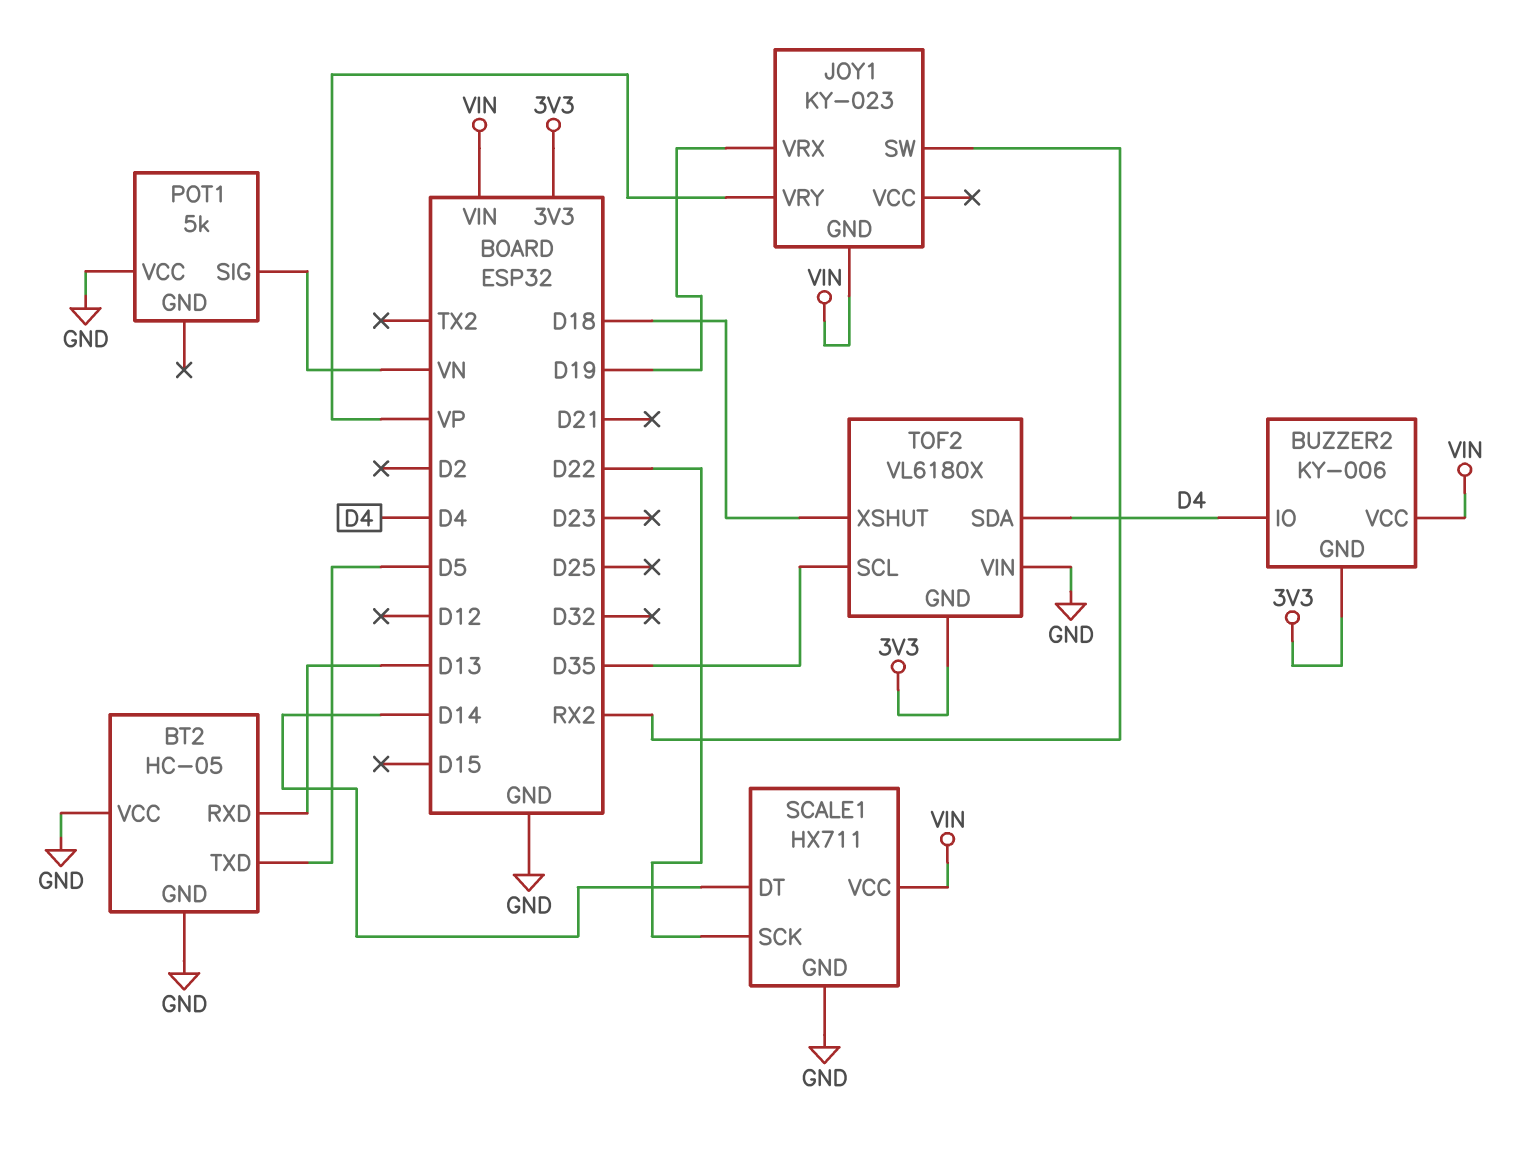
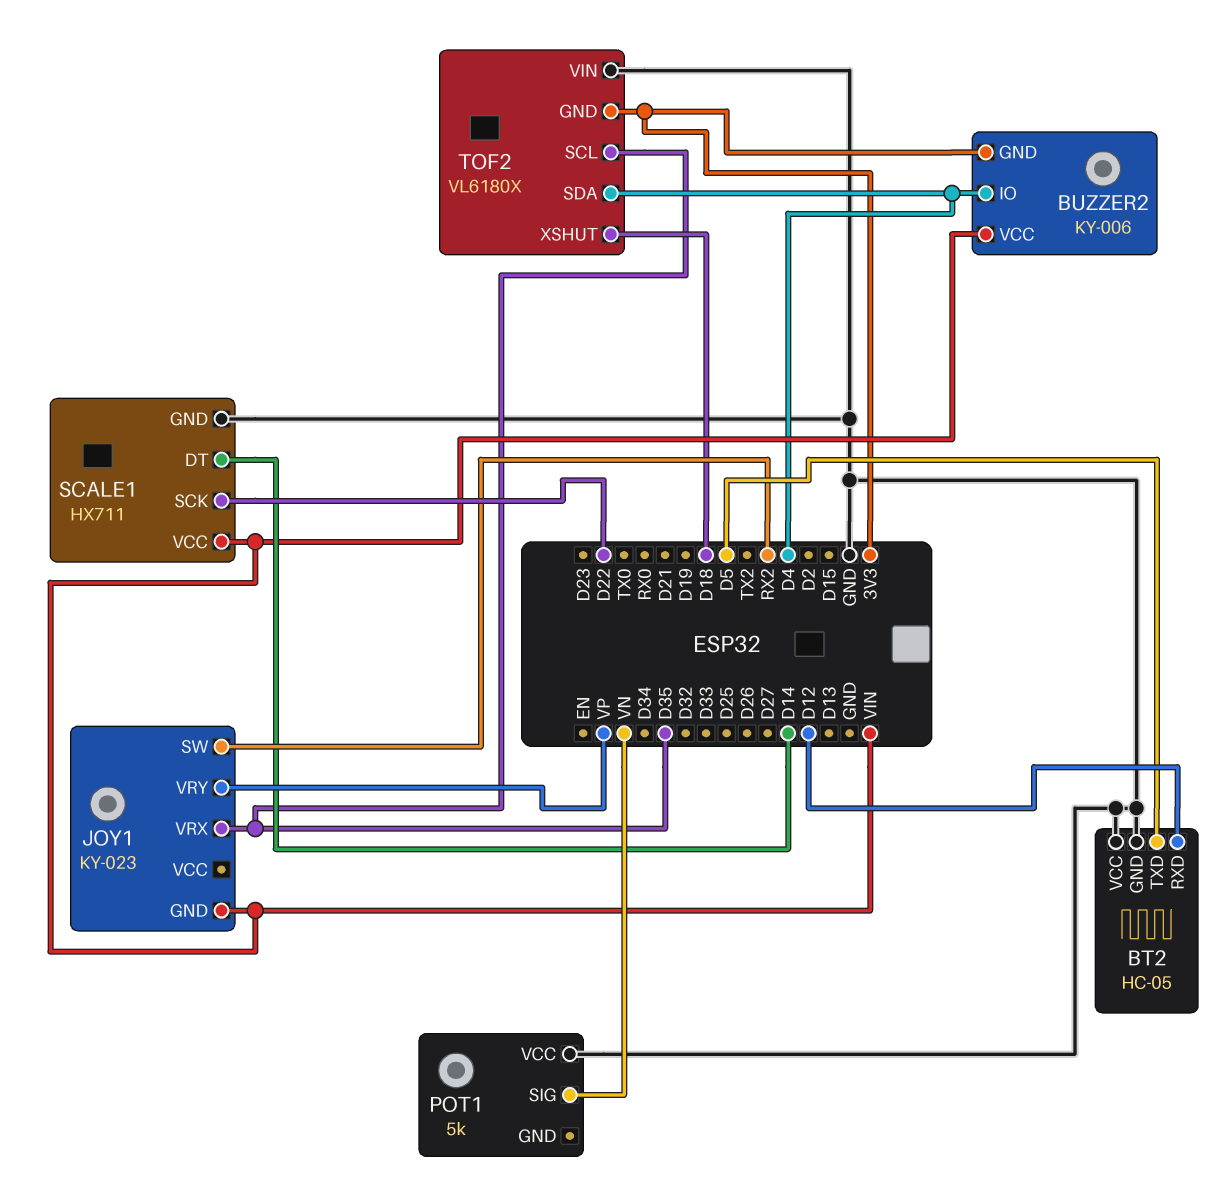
BT2 pin RXD: D13 -> D12
JOY1 pin VRX: D19 -> D35

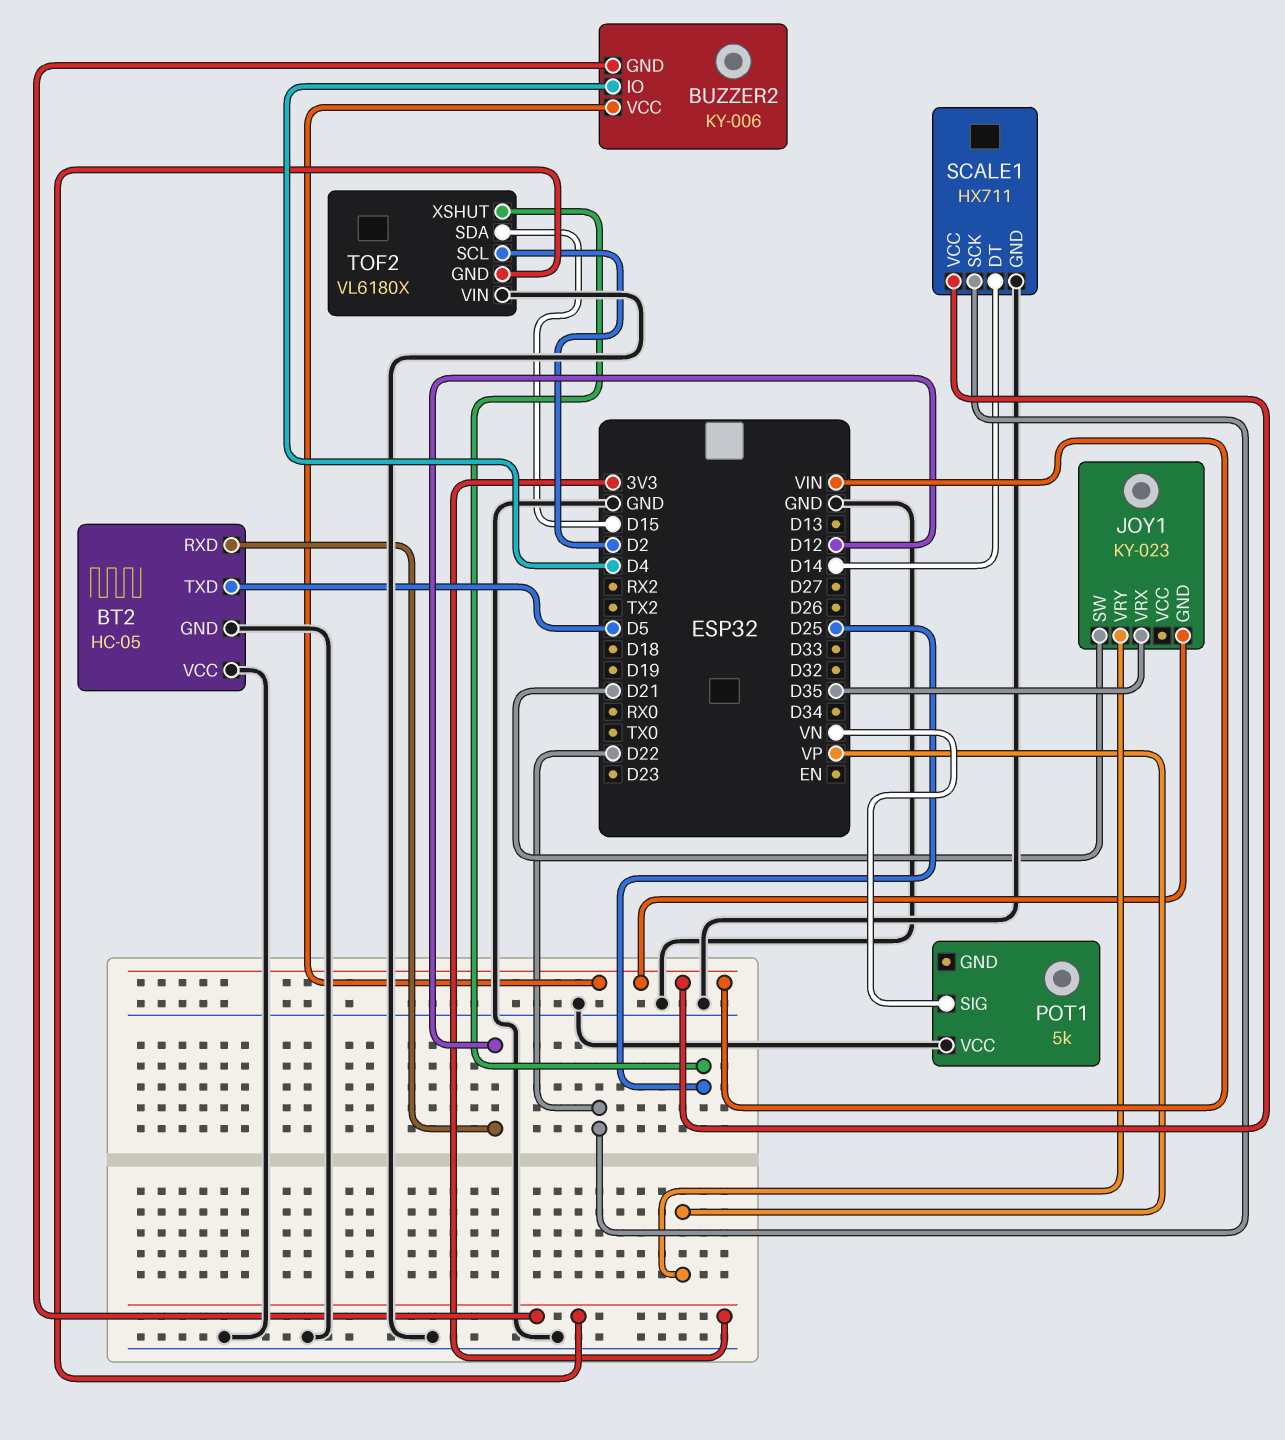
JOY1 pin SW: RX2 -> D21
TOF2 pin SCL: D35 -> D2
TOF2 pin SDA: D4 -> D15
TOF2 pin XSHUT: D18 -> D25

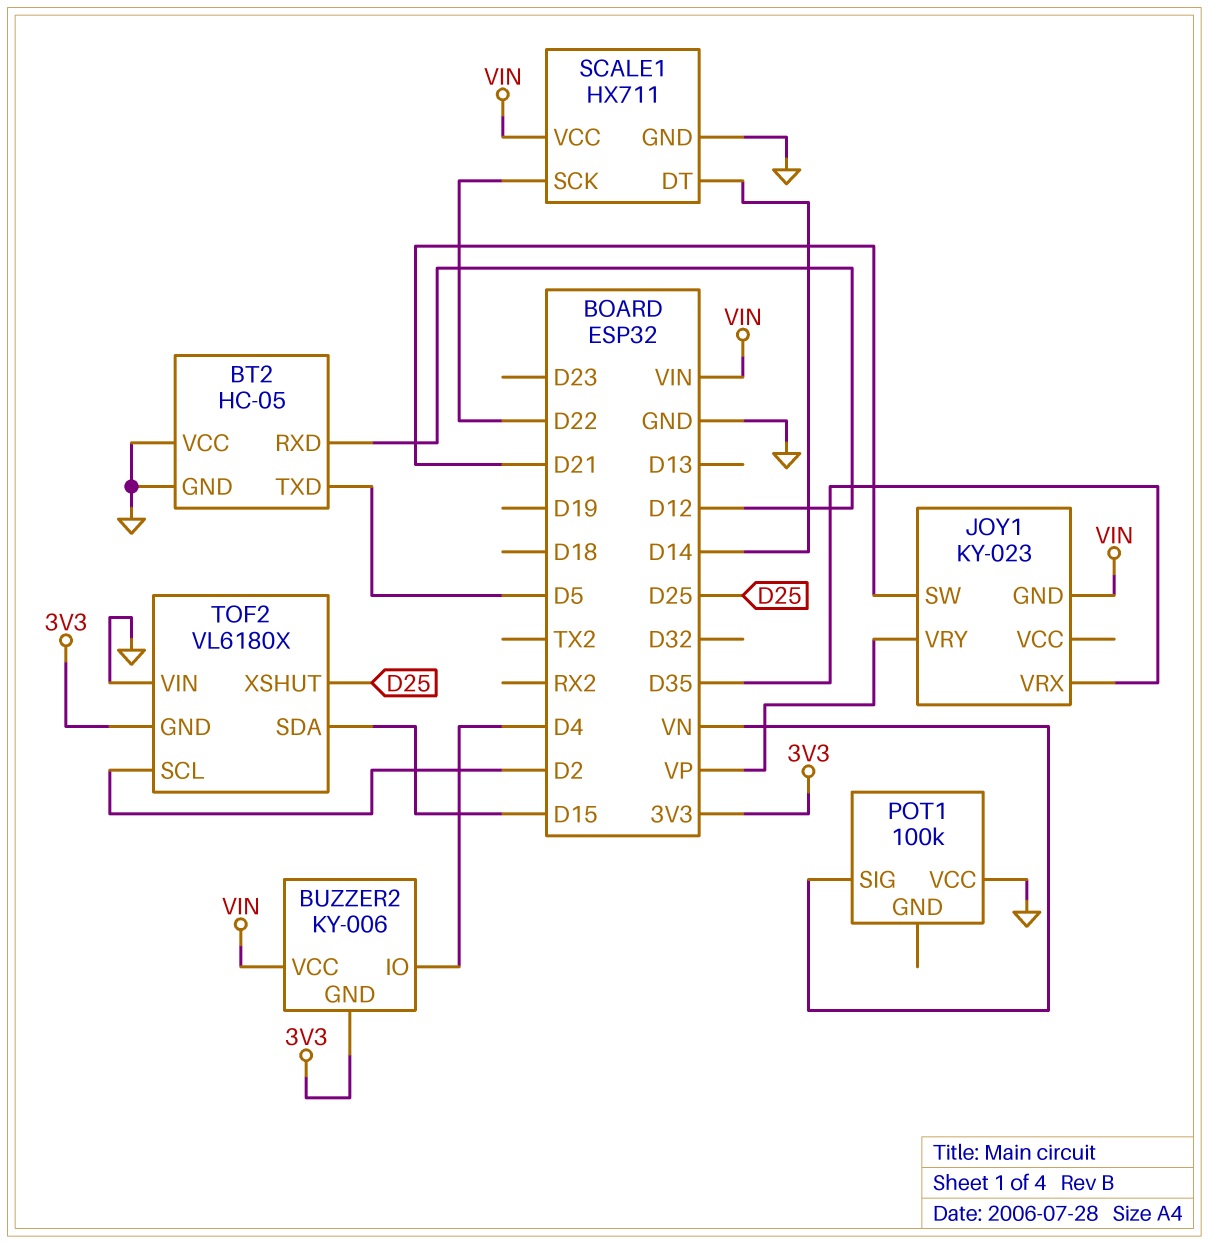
POT1: 5k -> 100k

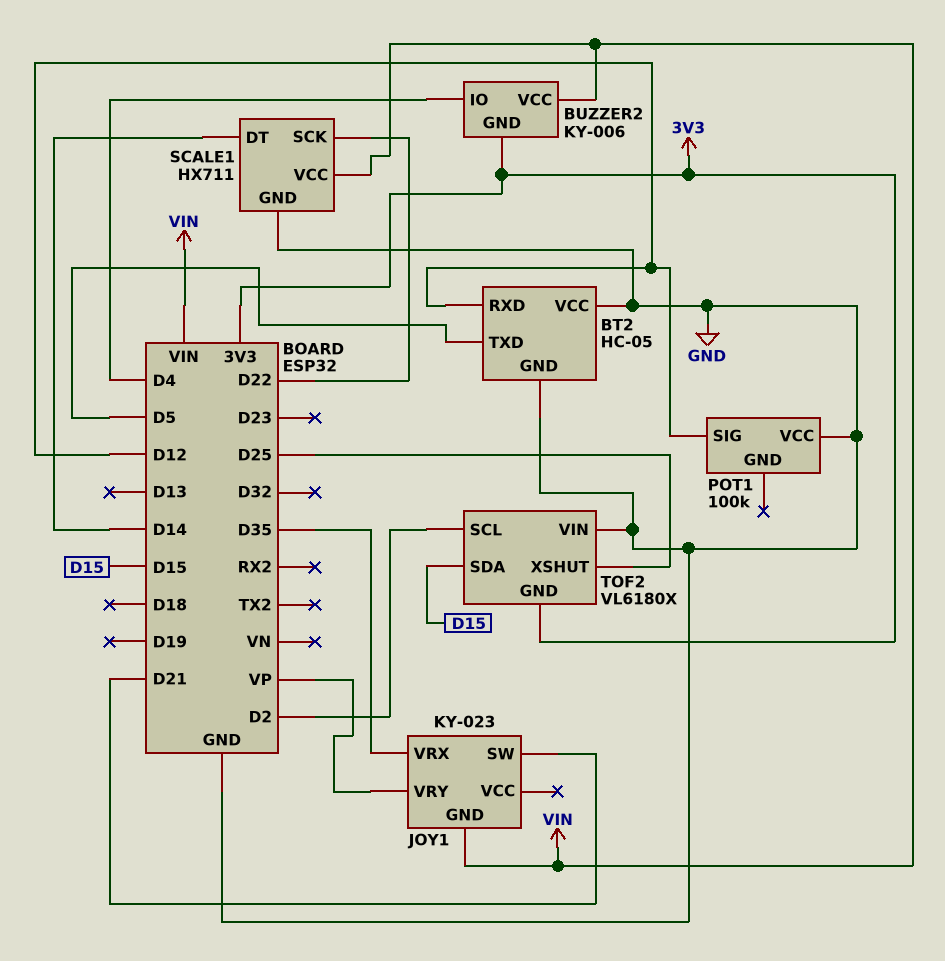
POT1 pin SIG: VN -> D12

